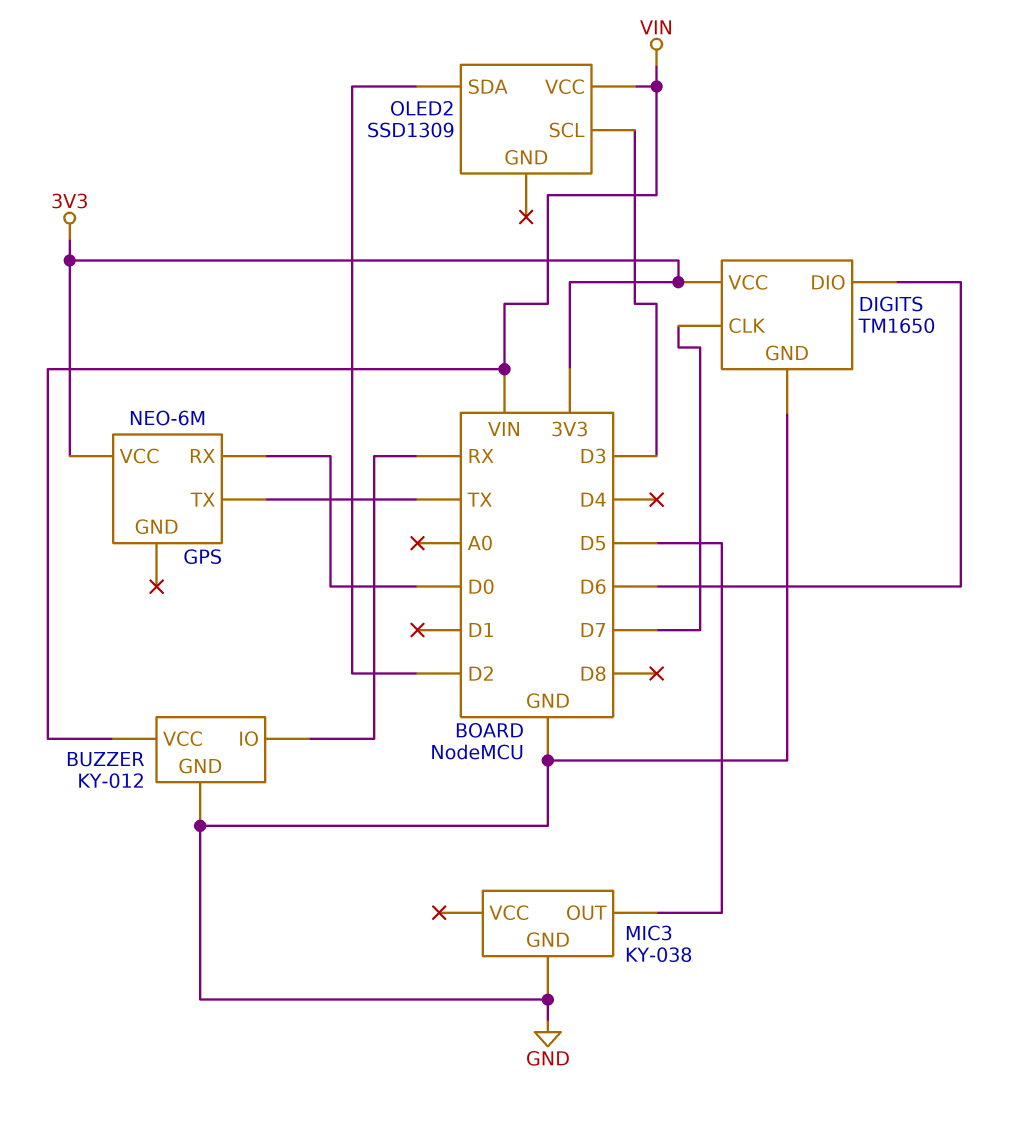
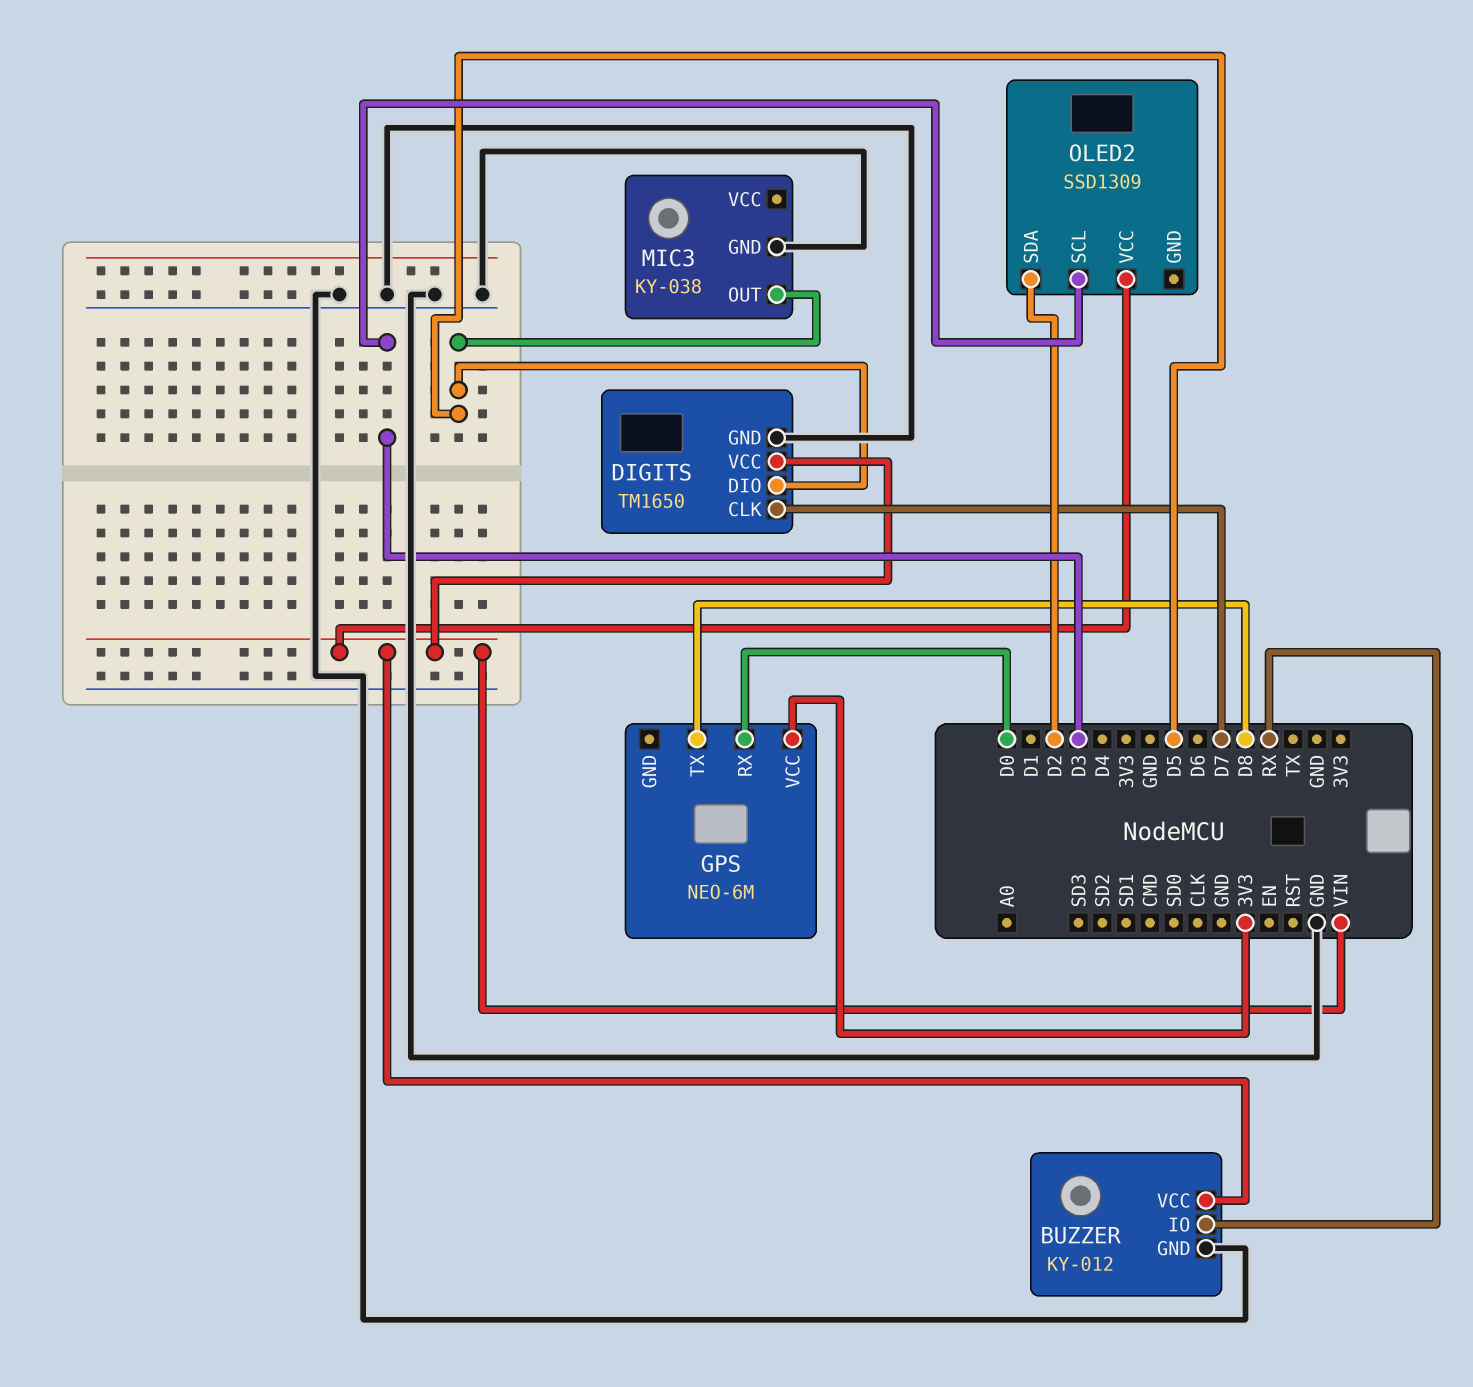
DIGITS pin DIO: D6 -> D5
DIGITS pin VCC: 3V3 -> VIN
GPS pin TX: TX -> D8

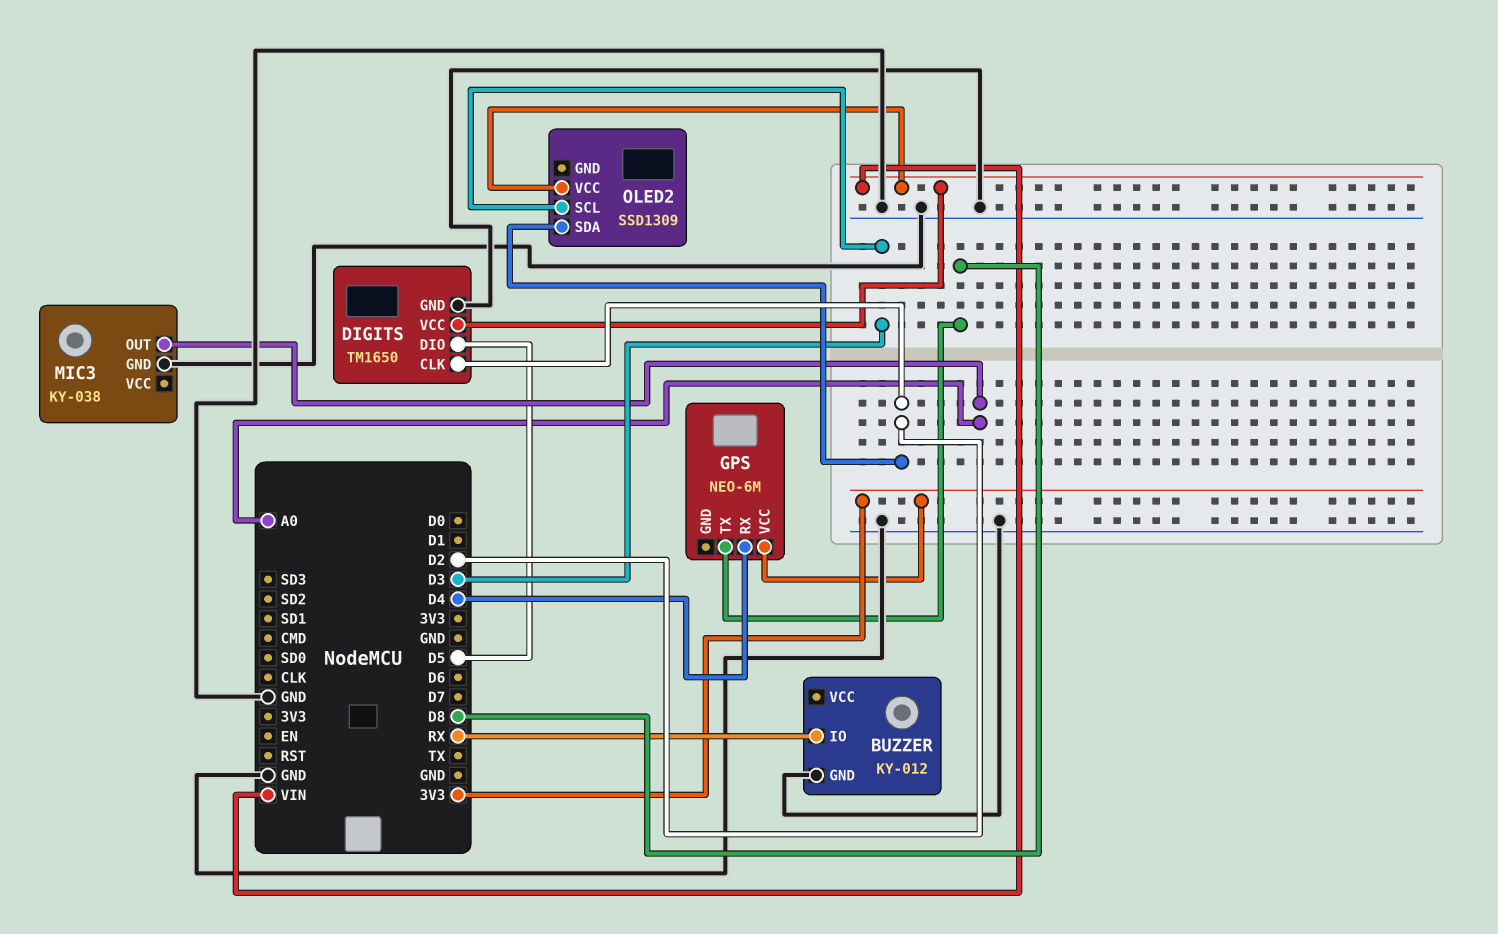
BUZZER pin VCC: VIN -> none
DIGITS pin CLK: D7 -> D2
GPS pin RX: D0 -> D4
MIC3 pin OUT: D5 -> A0

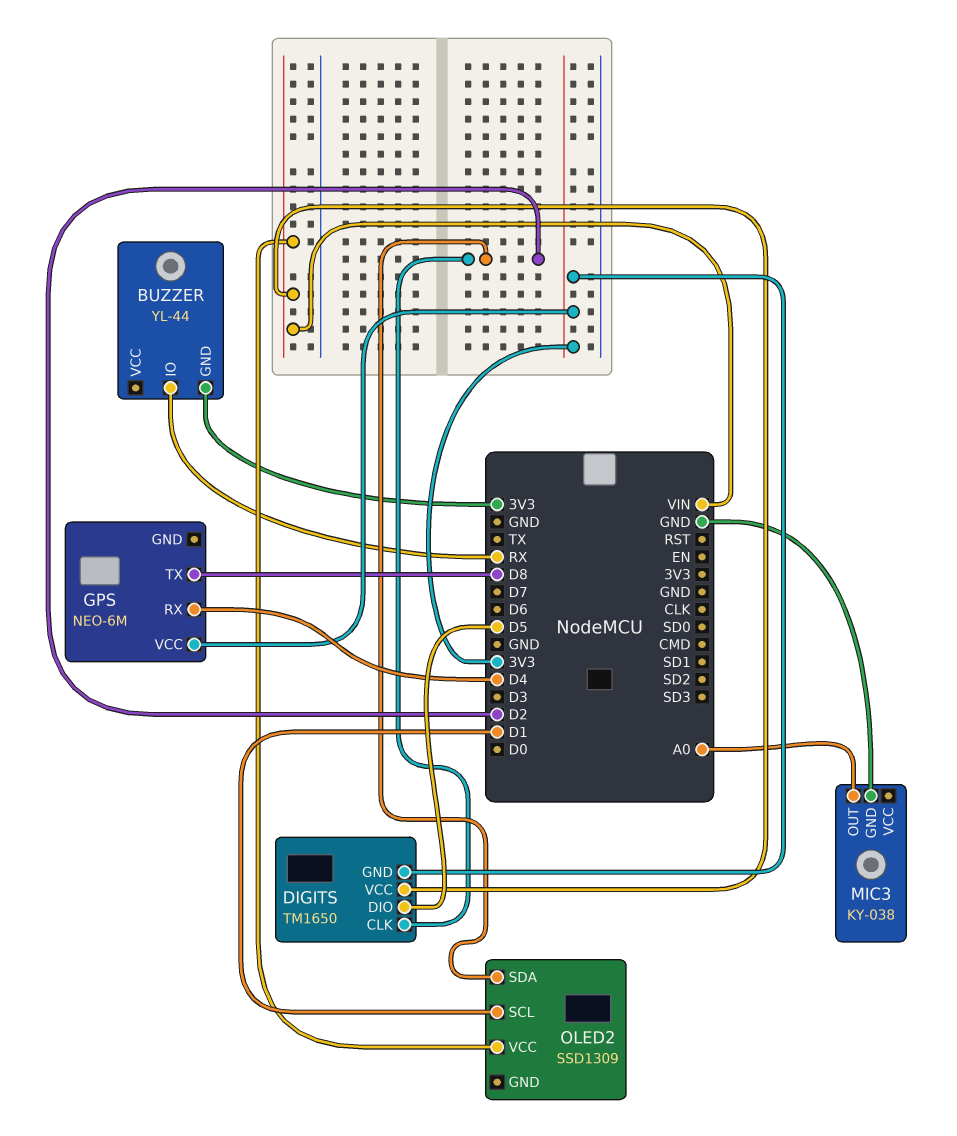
BUZZER: KY-012 -> YL-44
BUZZER pin GND: GND -> 3V3
DIGITS pin GND: GND -> 3V3
OLED2 pin SCL: D3 -> D1

